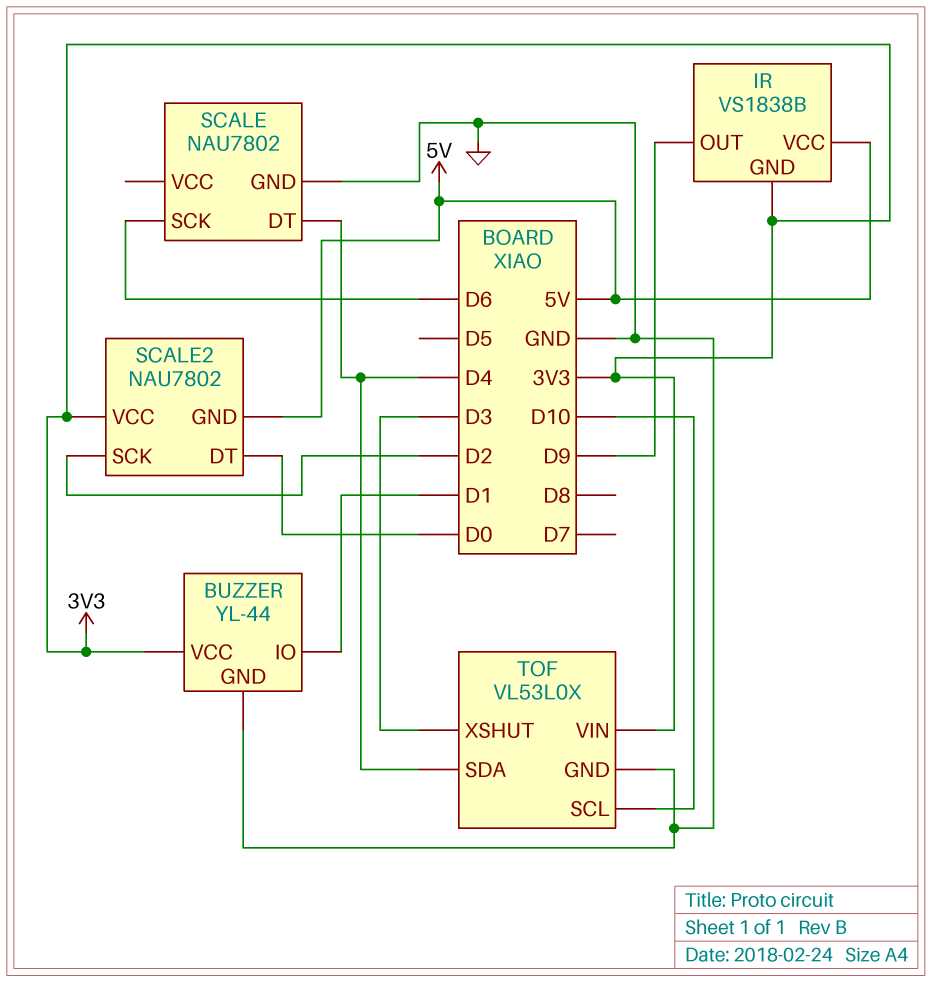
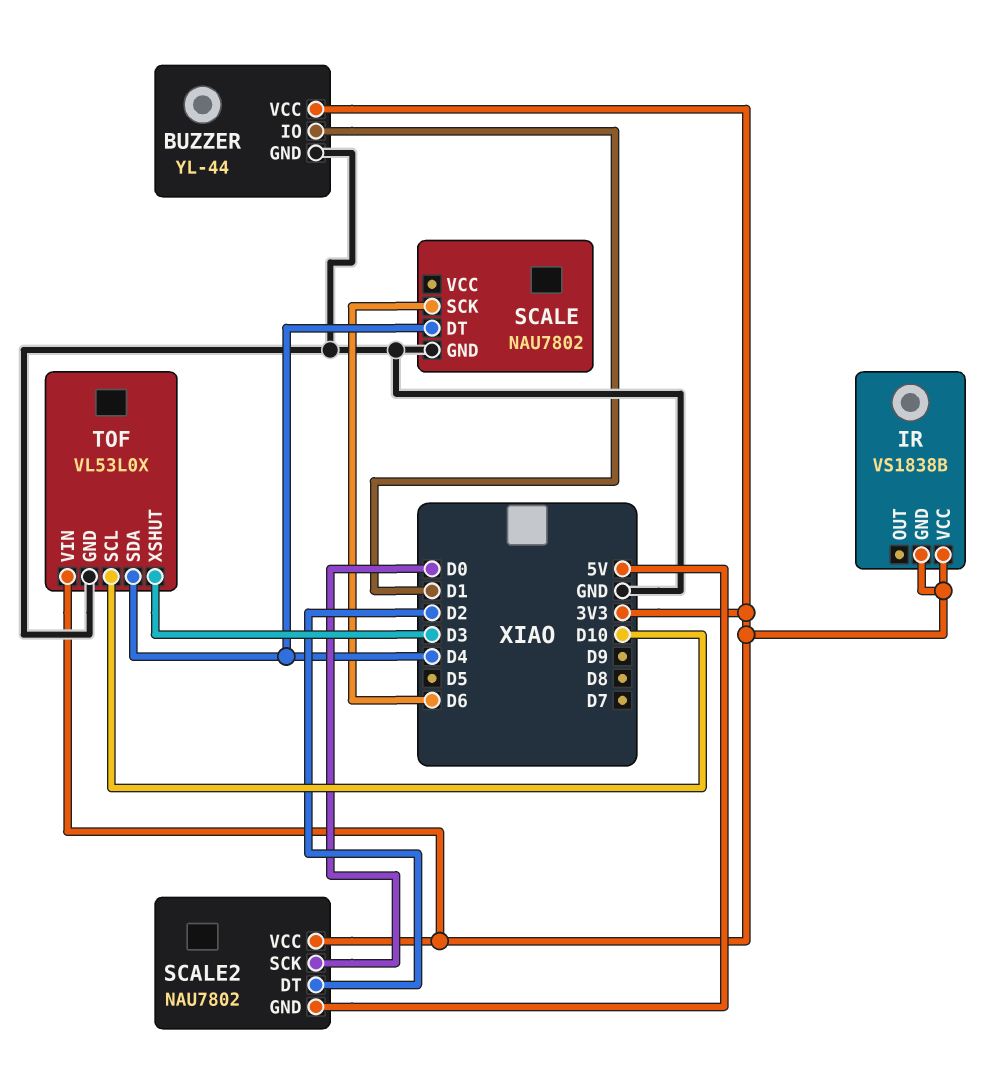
IR pin OUT: D9 -> none
IR pin VCC: 5V -> 3V3
SCALE2 pin DT: D0 -> D2
SCALE2 pin SCK: D2 -> D0

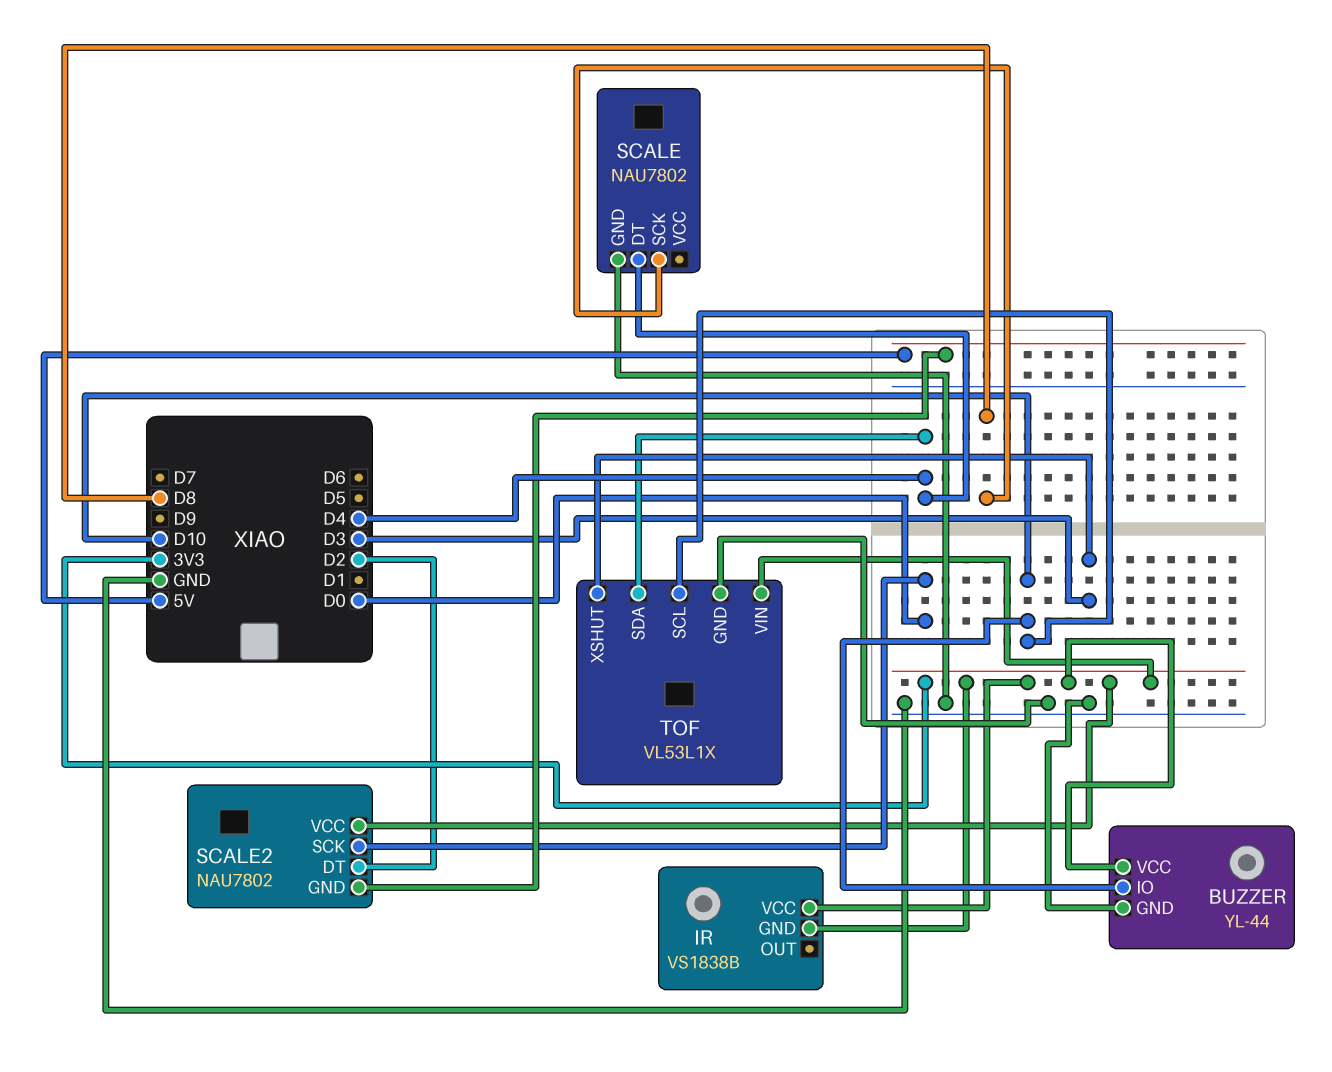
BUZZER pin IO: D1 -> D10
SCALE pin SCK: D6 -> D8
TOF: VL53L0X -> VL53L1X

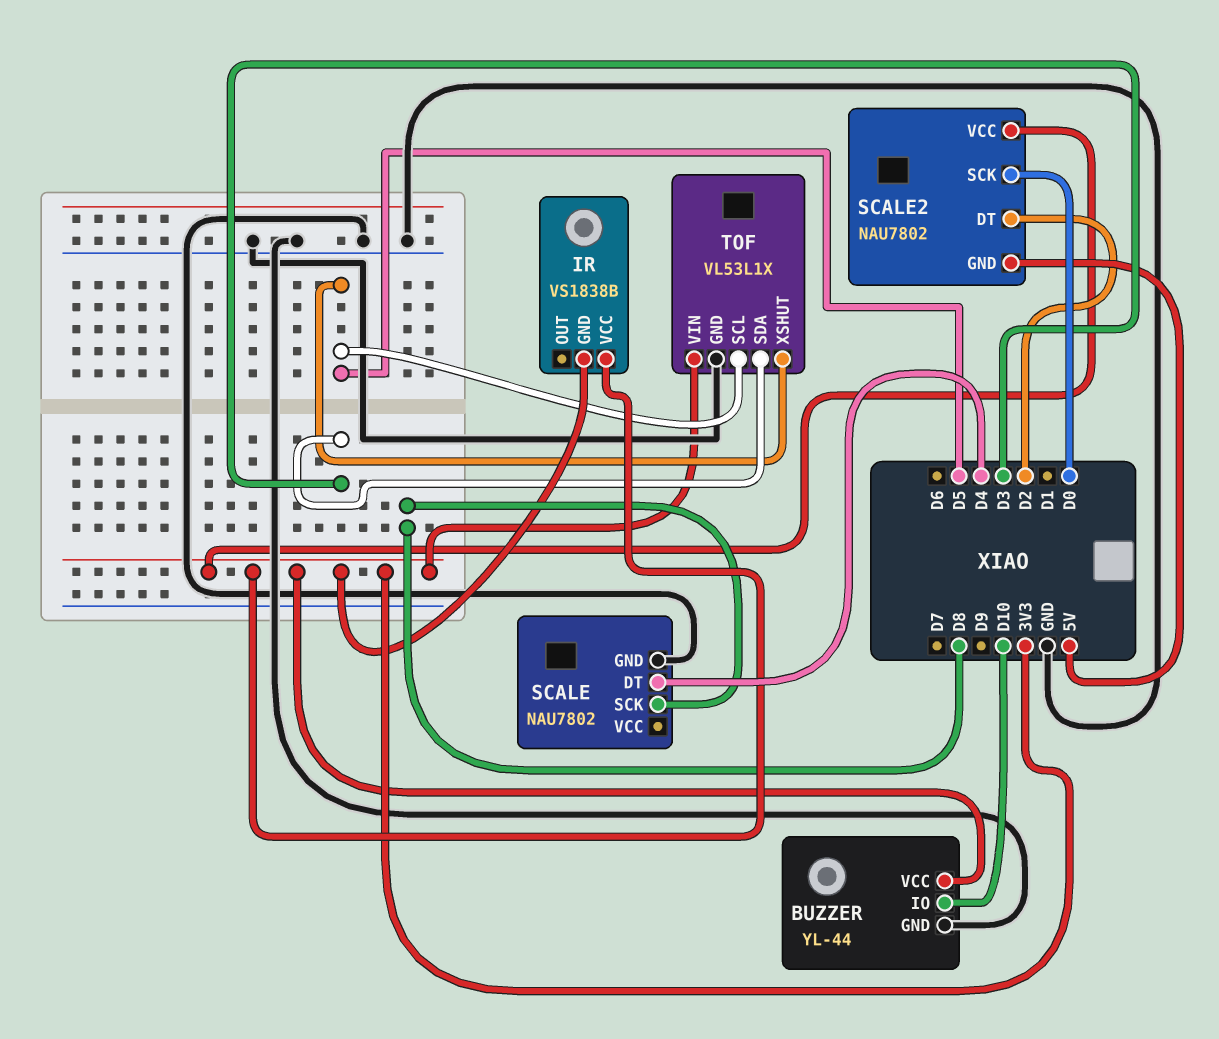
TOF pin SCL: D10 -> D5
TOF pin SDA: D4 -> D3
TOF pin XSHUT: D3 -> D5

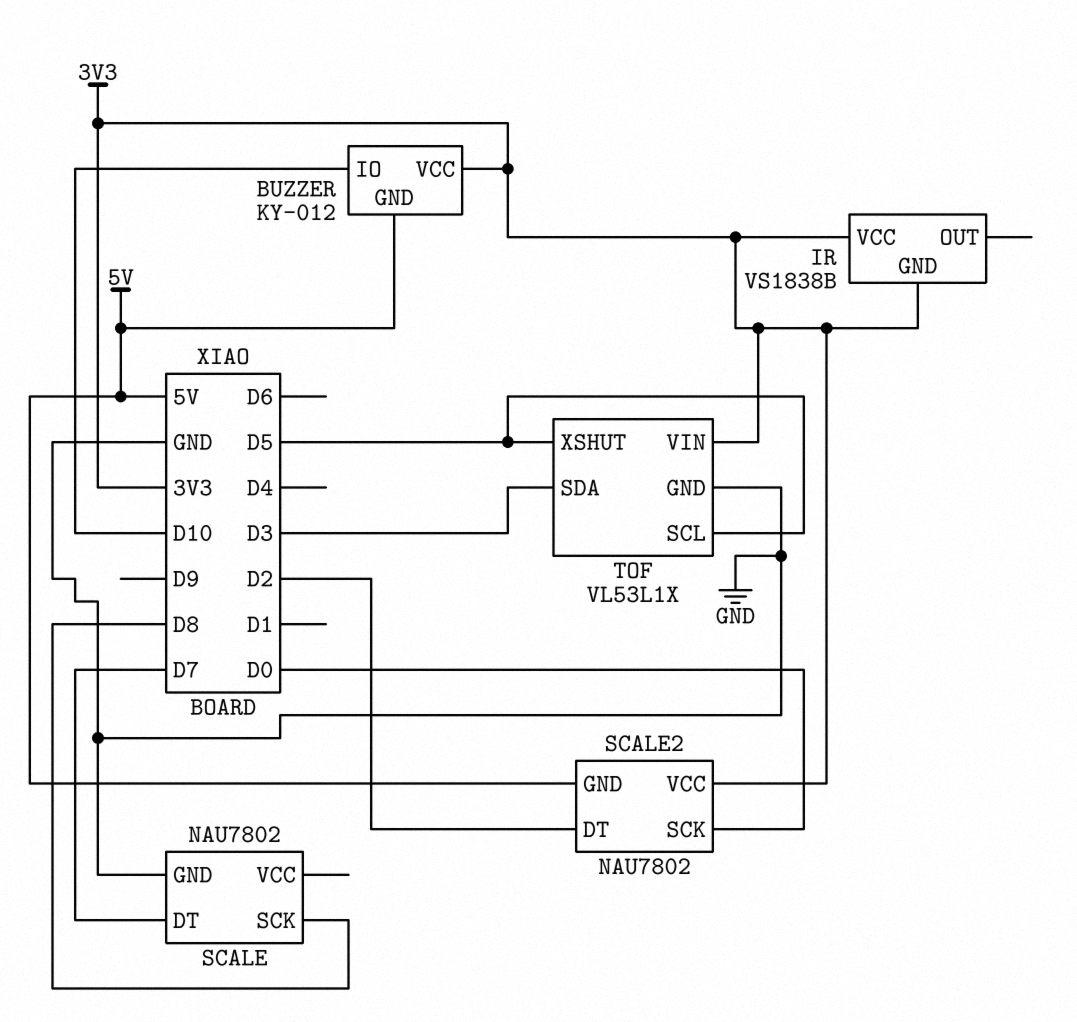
BUZZER: YL-44 -> KY-012
BUZZER pin GND: GND -> 5V
SCALE pin DT: D4 -> D7

